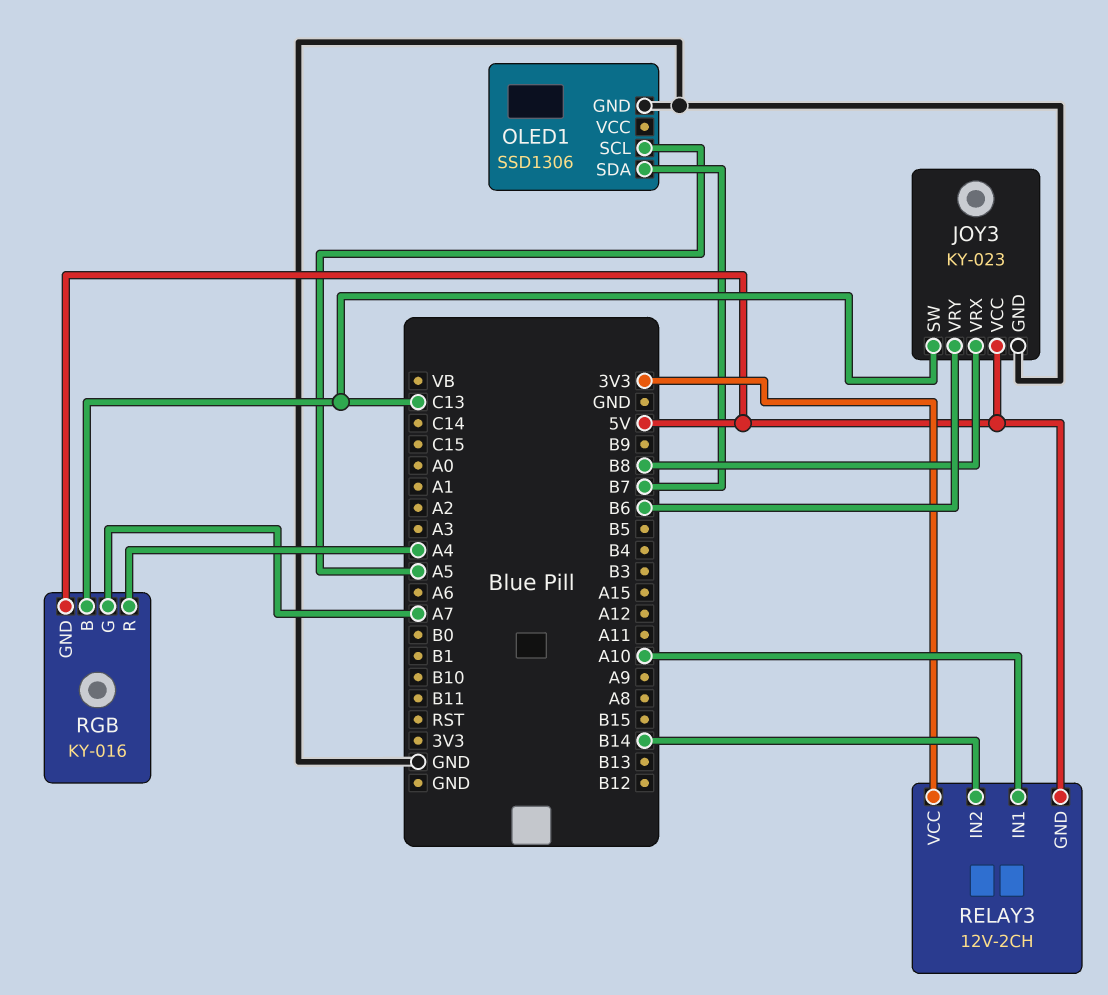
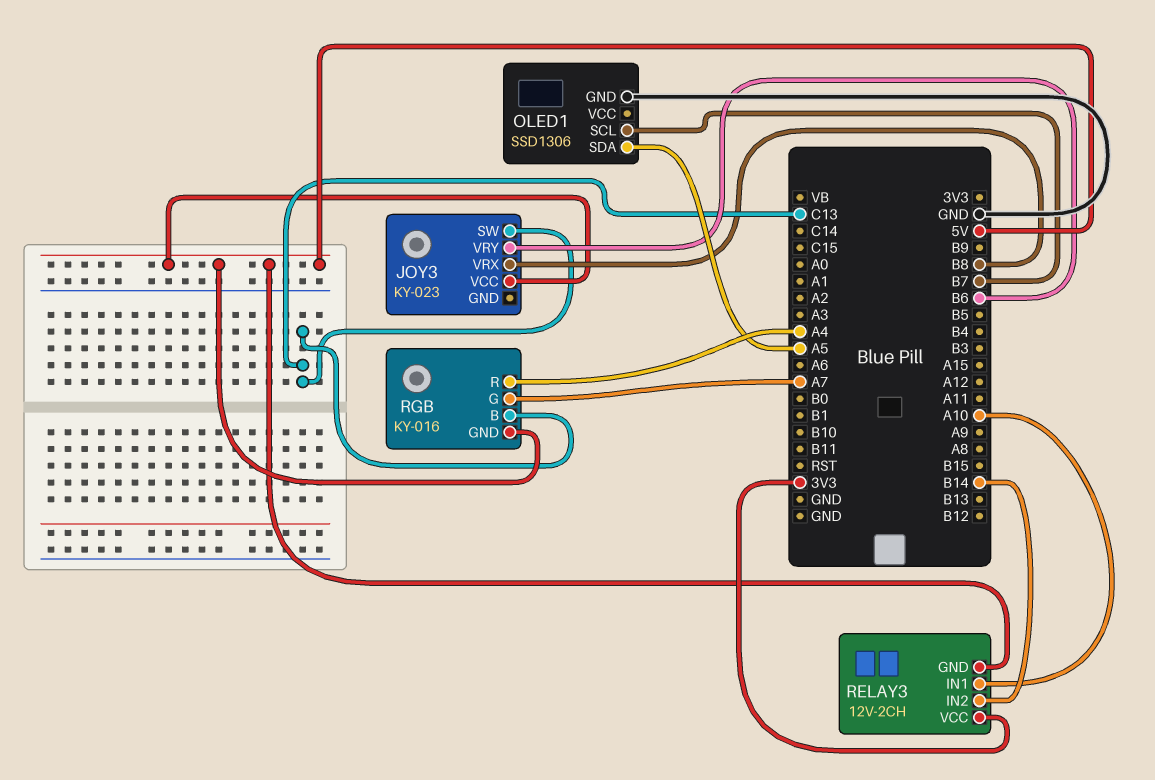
JOY3 pin GND: GND -> none
OLED1 pin SCL: A5 -> B7
OLED1 pin SDA: B7 -> A5

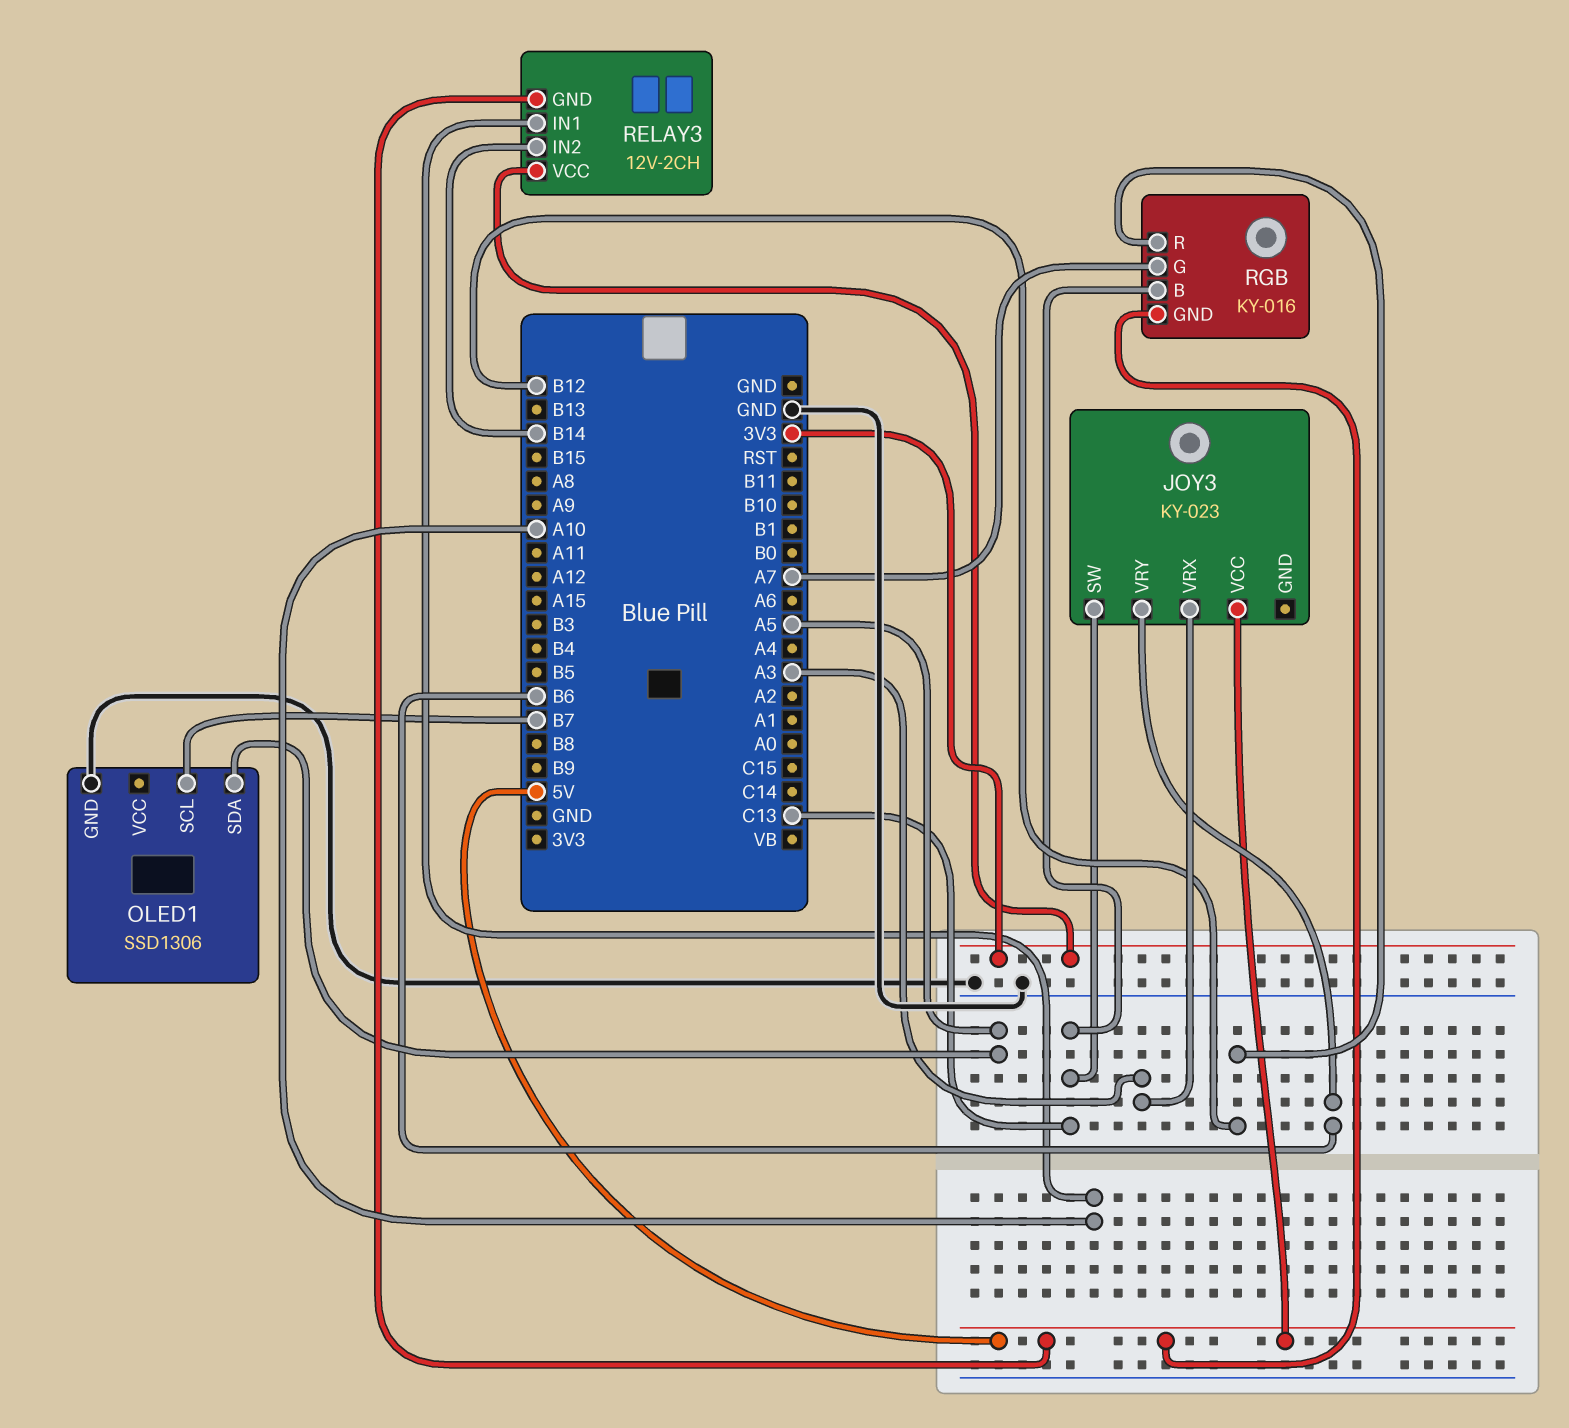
JOY3 pin VRX: B8 -> A3
RGB pin R: A4 -> B12

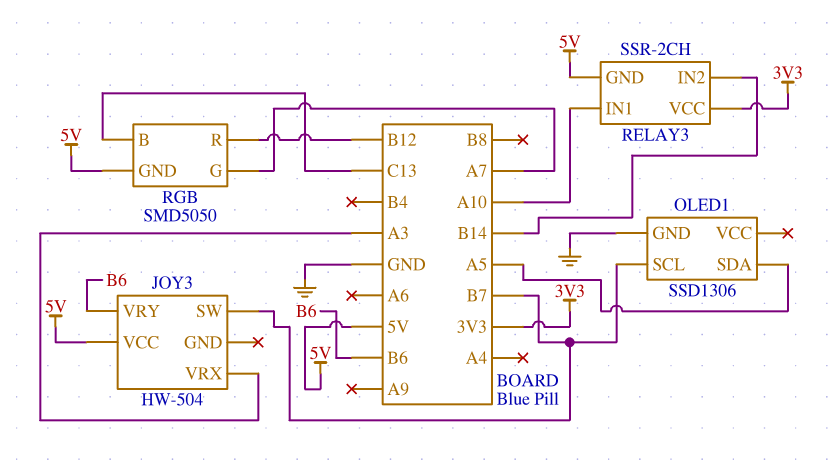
JOY3: KY-023 -> HW-504
JOY3 pin SW: C13 -> B7
RELAY3: 12V-2CH -> SSR-2CH
RGB: KY-016 -> SMD5050

